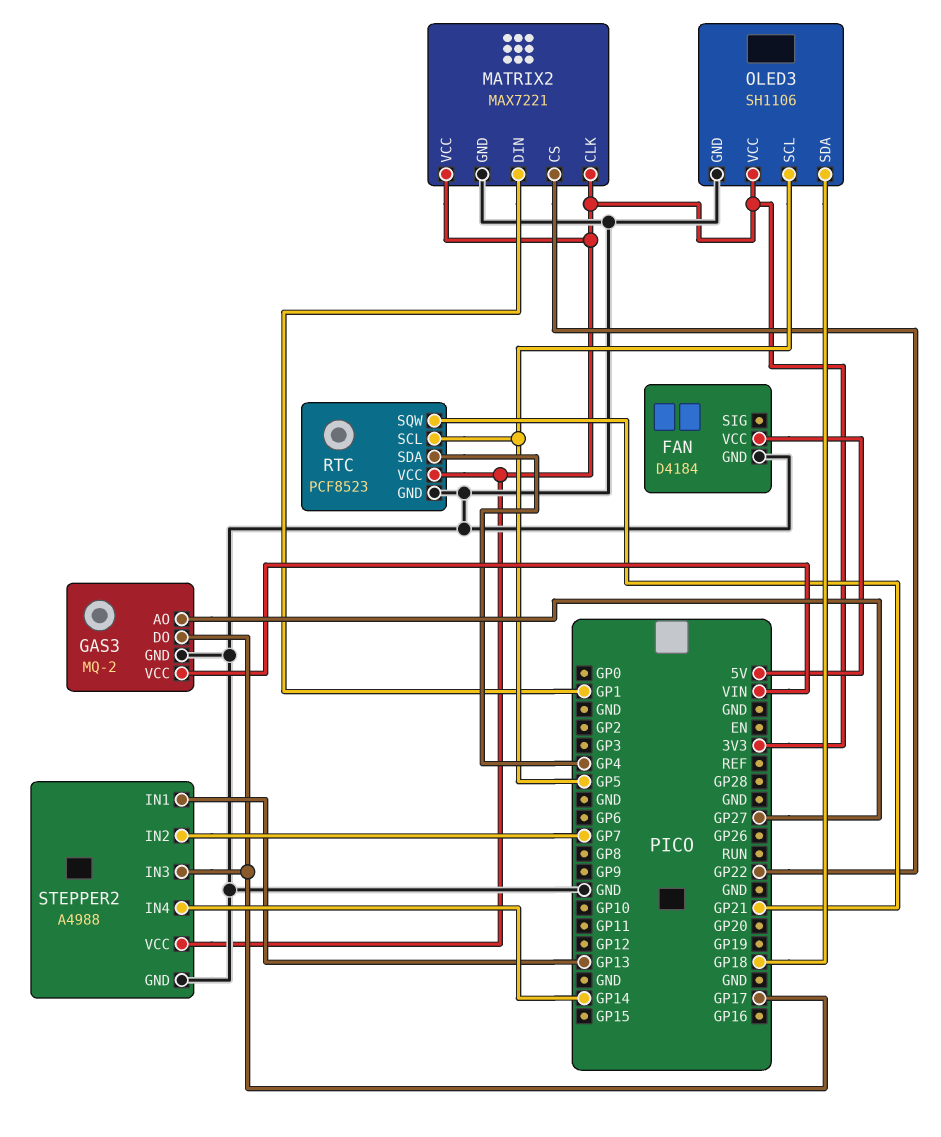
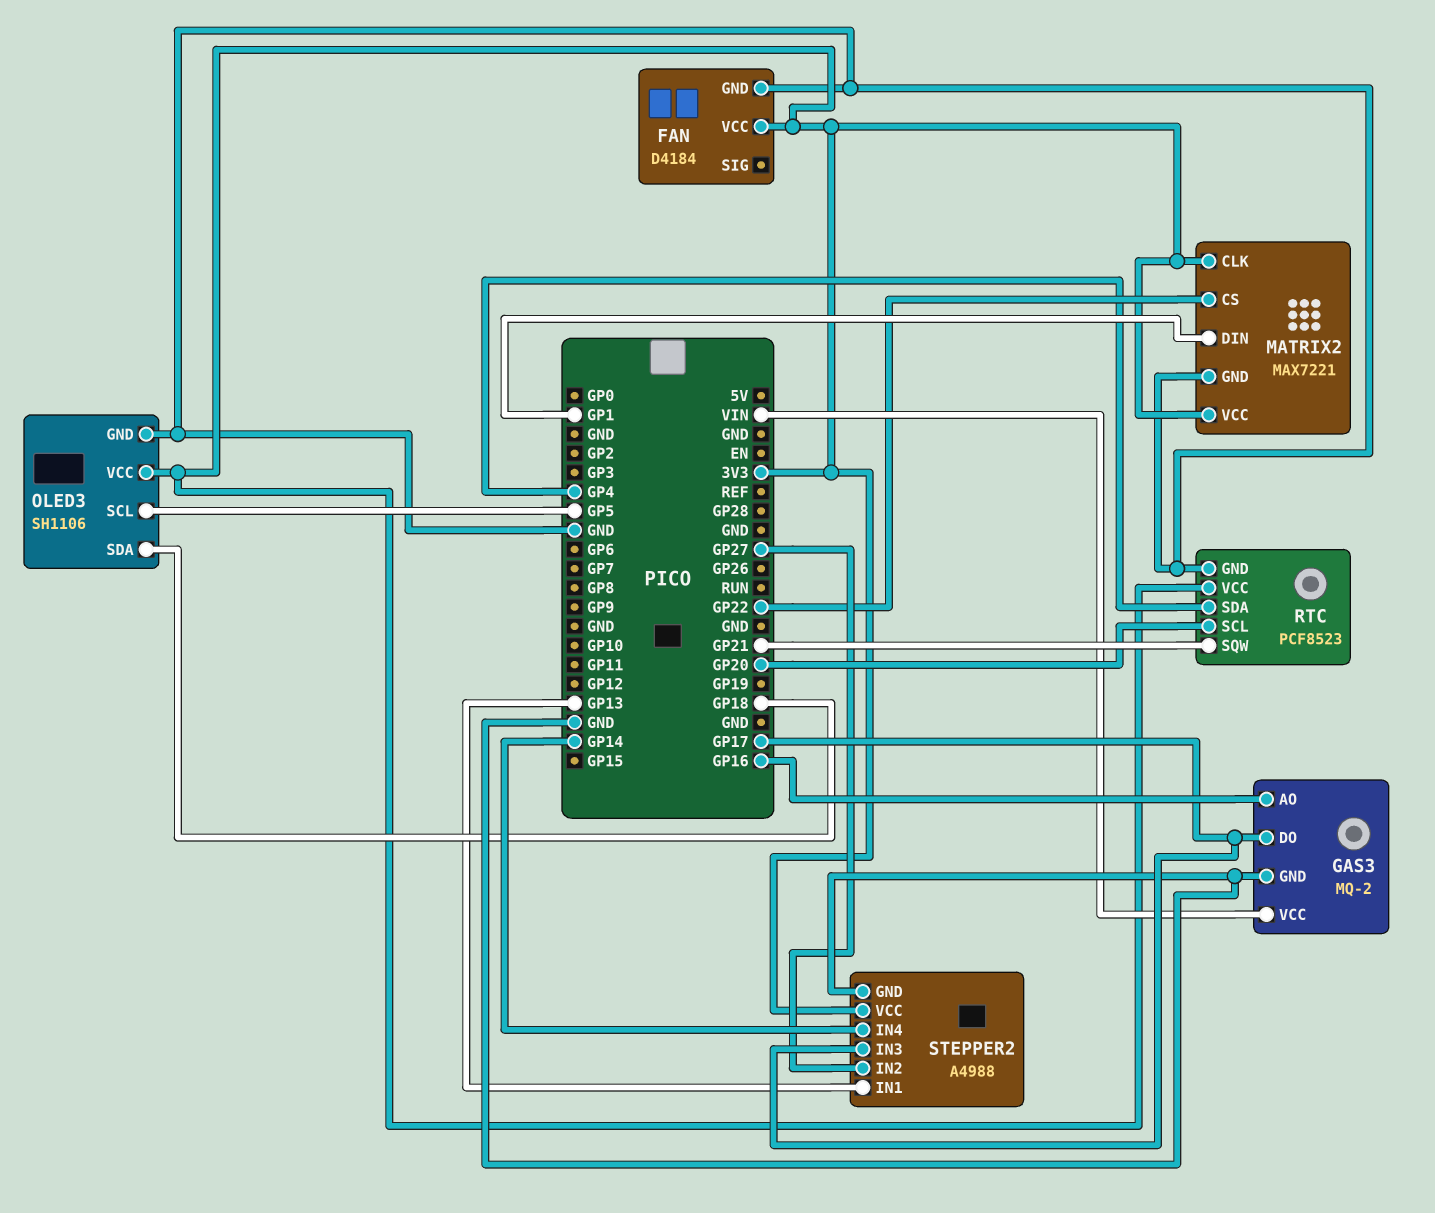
FAN pin VCC: 5V -> 3V3
GAS3 pin AO: GP27 -> GP16
RTC pin SCL: GP5 -> GP20
STEPPER2 pin IN2: GP7 -> GP27

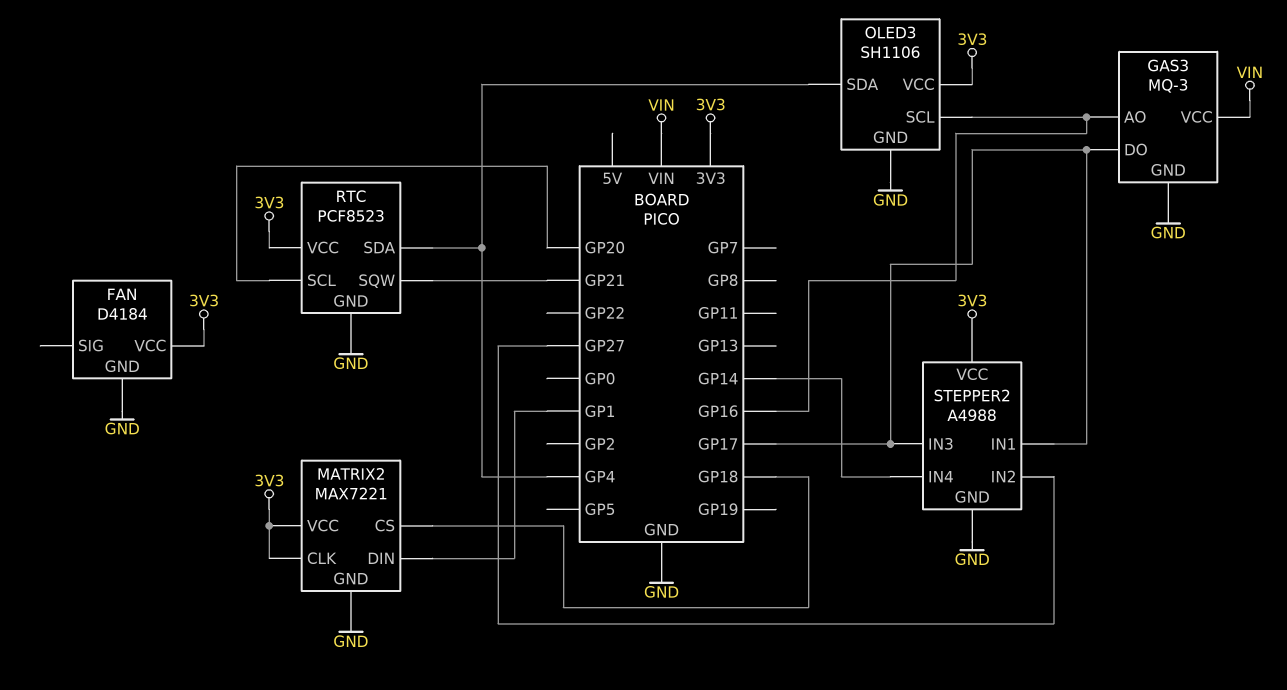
GAS3: MQ-2 -> MQ-3
MATRIX2 pin CS: GP22 -> GP18
OLED3 pin SCL: GP5 -> GP16
OLED3 pin SDA: GP18 -> GP4
STEPPER2 pin IN1: GP13 -> GP17

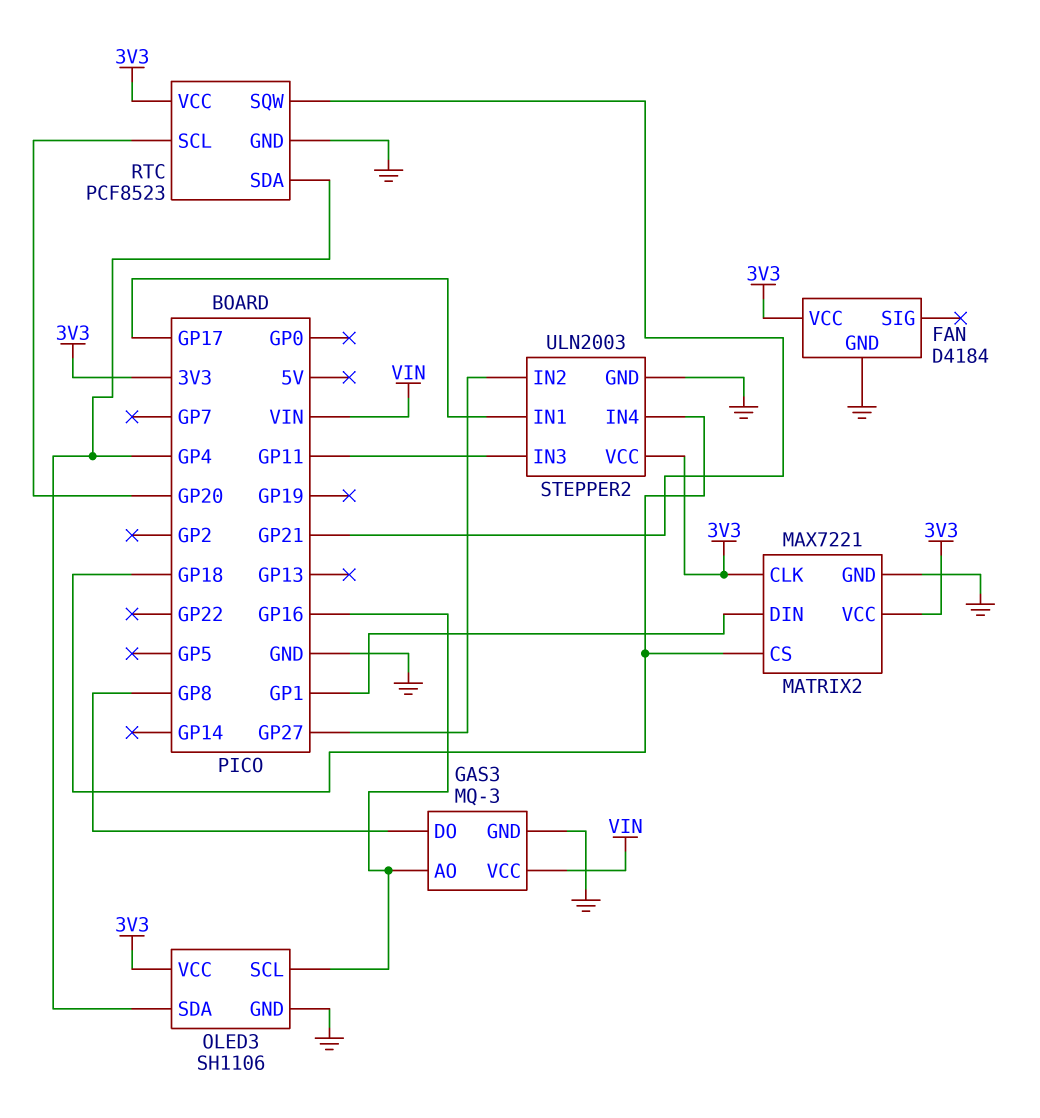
GAS3 pin DO: GP17 -> GP8
STEPPER2: A4988 -> ULN2003
STEPPER2 pin IN3: GP17 -> GP11
STEPPER2 pin IN4: GP14 -> GP18

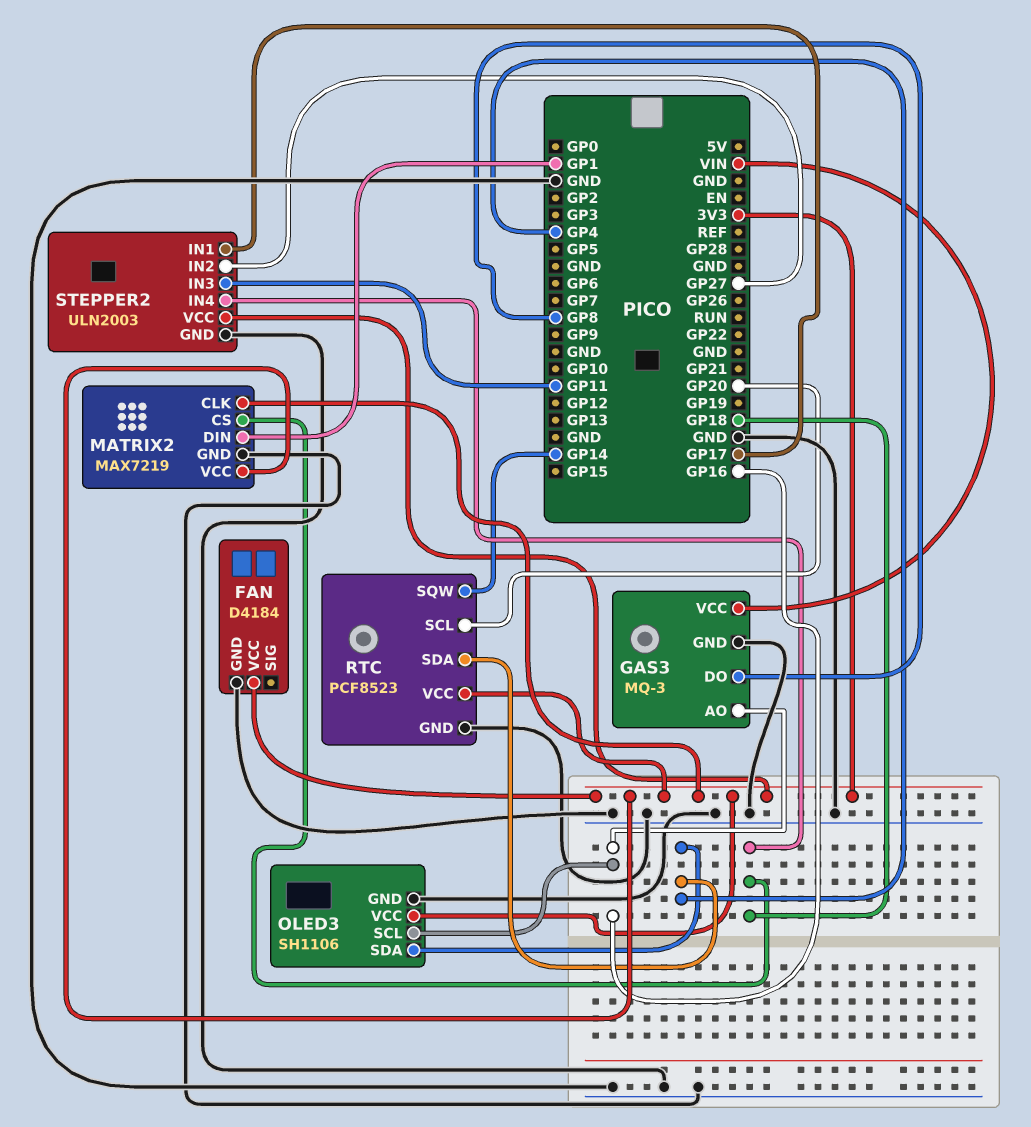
MATRIX2: MAX7221 -> MAX7219
RTC pin SQW: GP21 -> GP14

